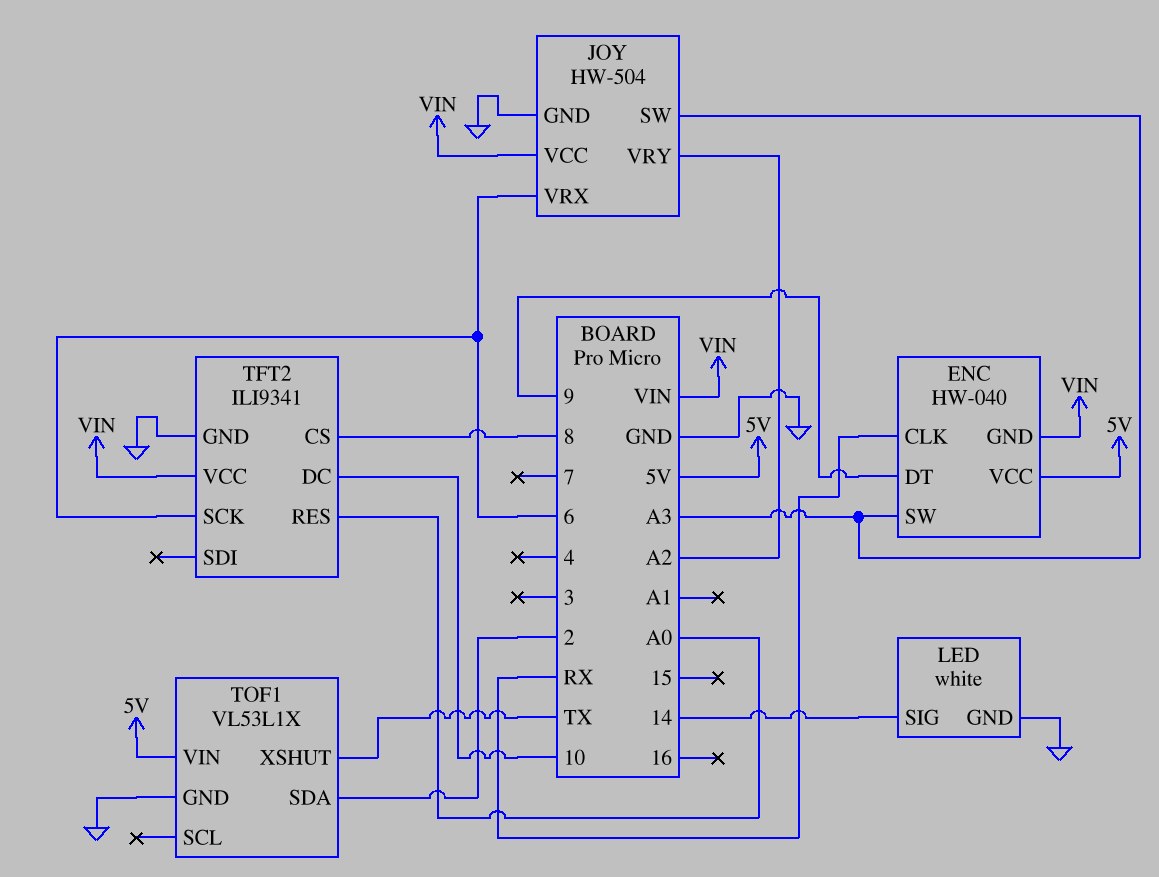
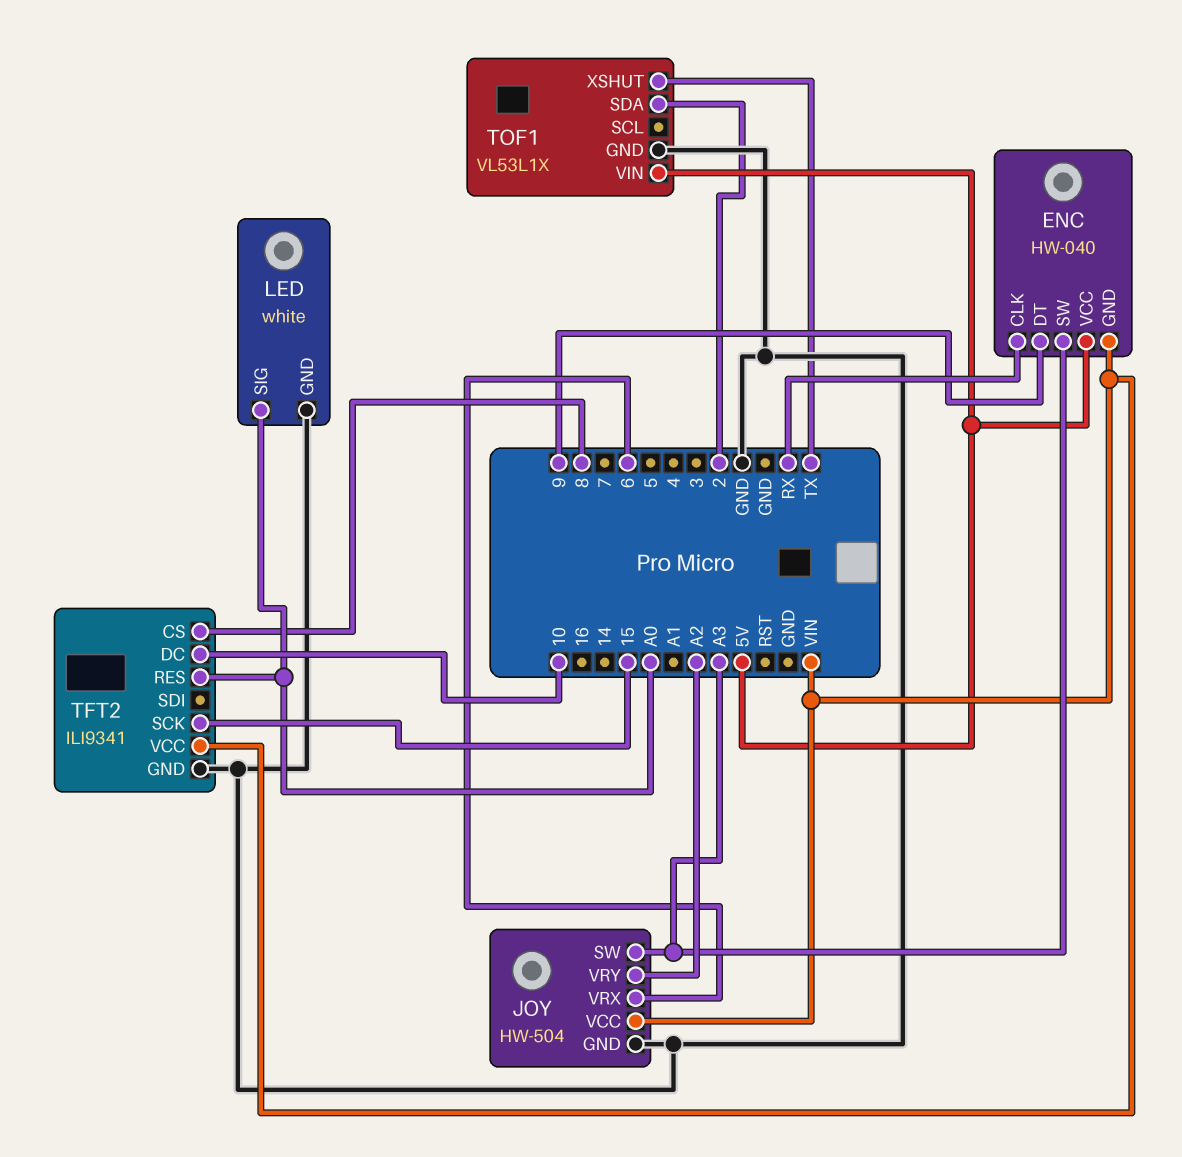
LED pin SIG: 14 -> A0
TFT2 pin SCK: 6 -> 15

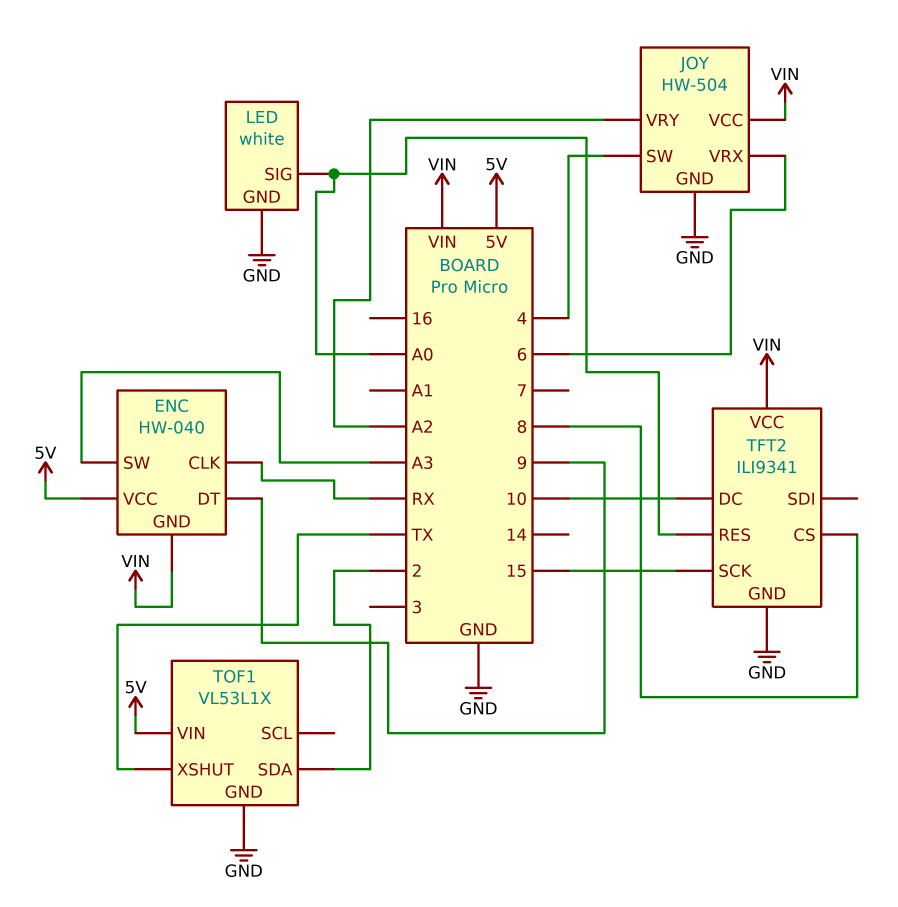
JOY pin SW: A3 -> 4

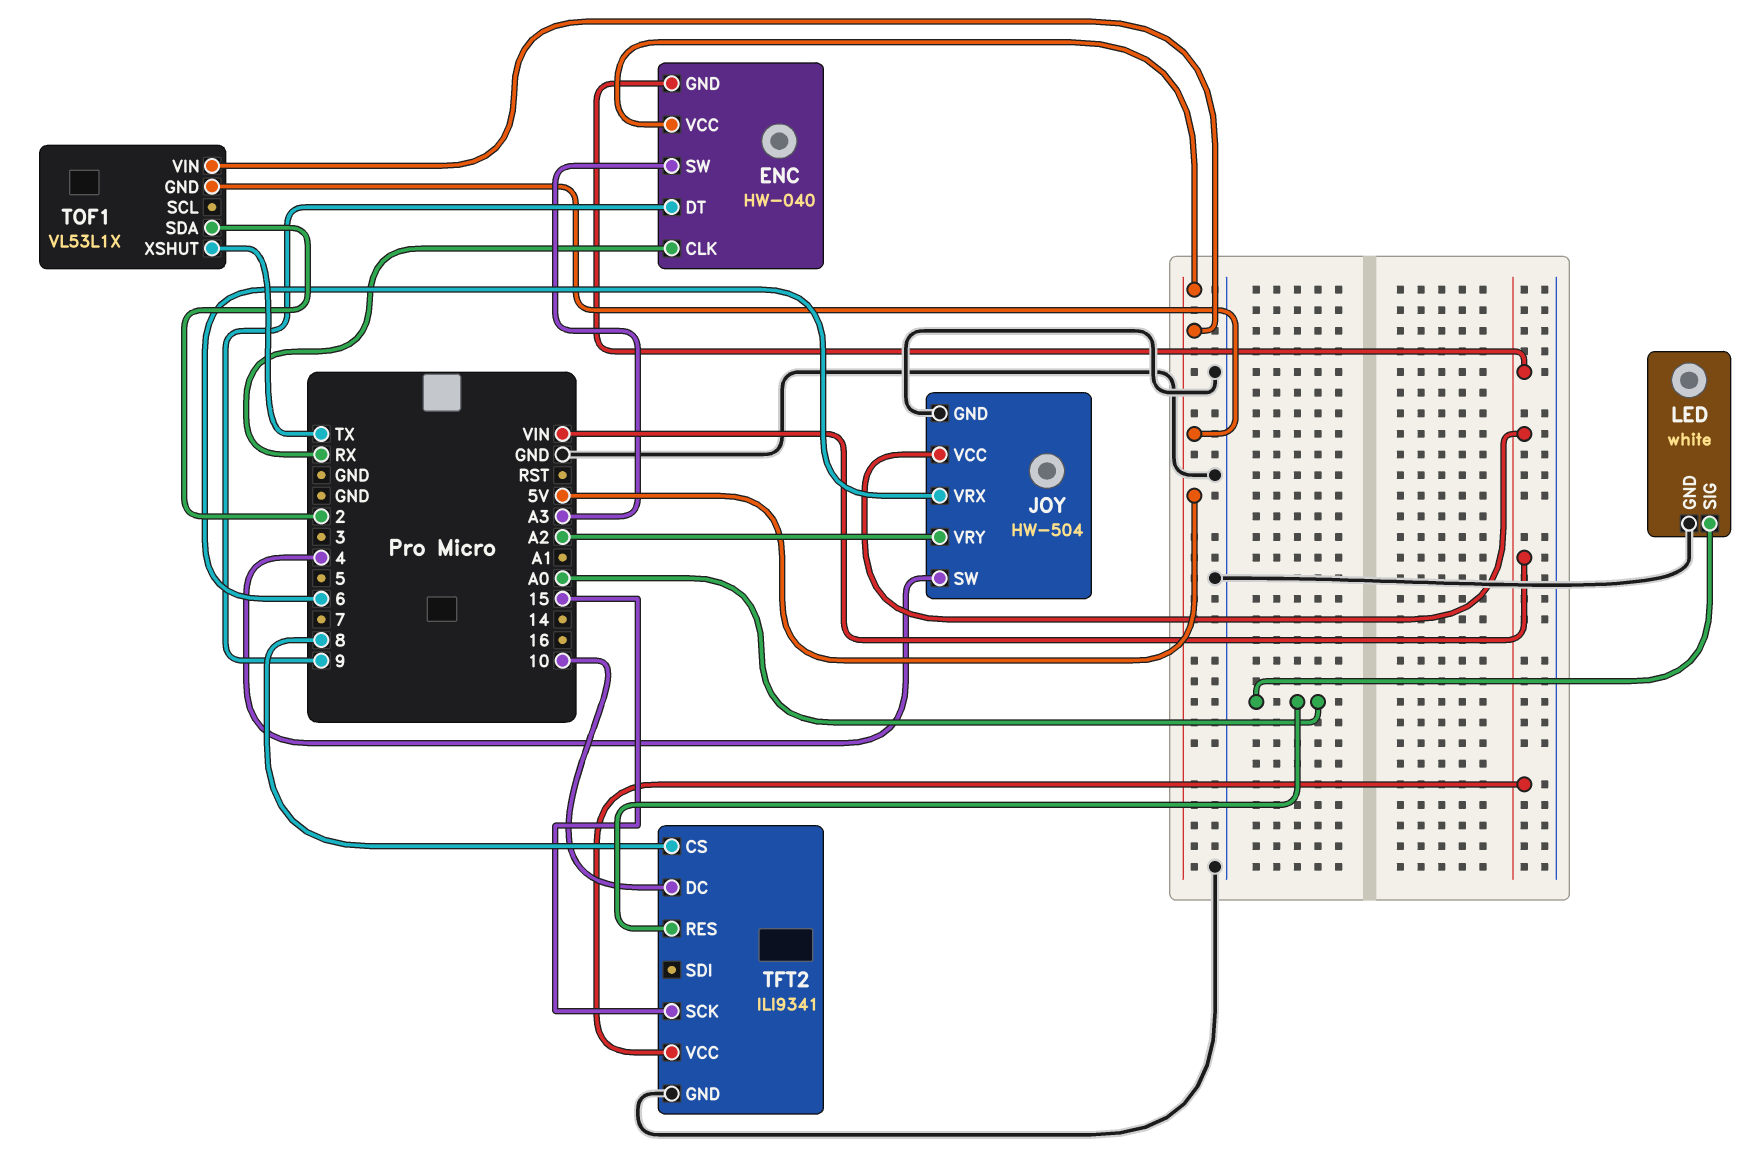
TOF1 pin GND: GND -> 5V

